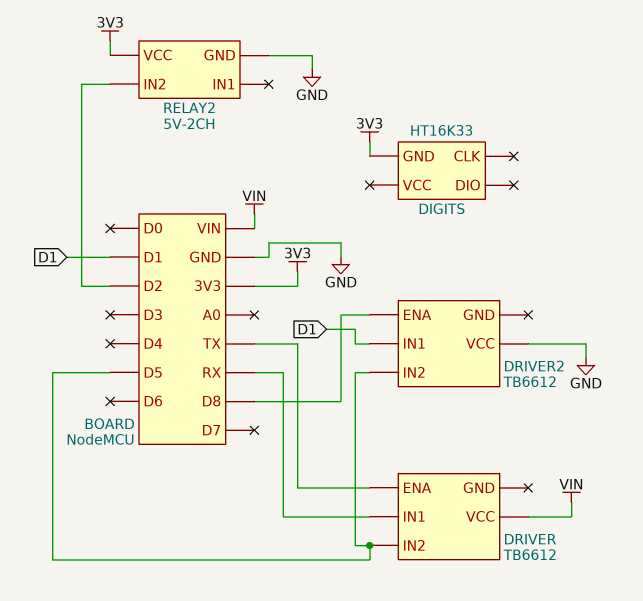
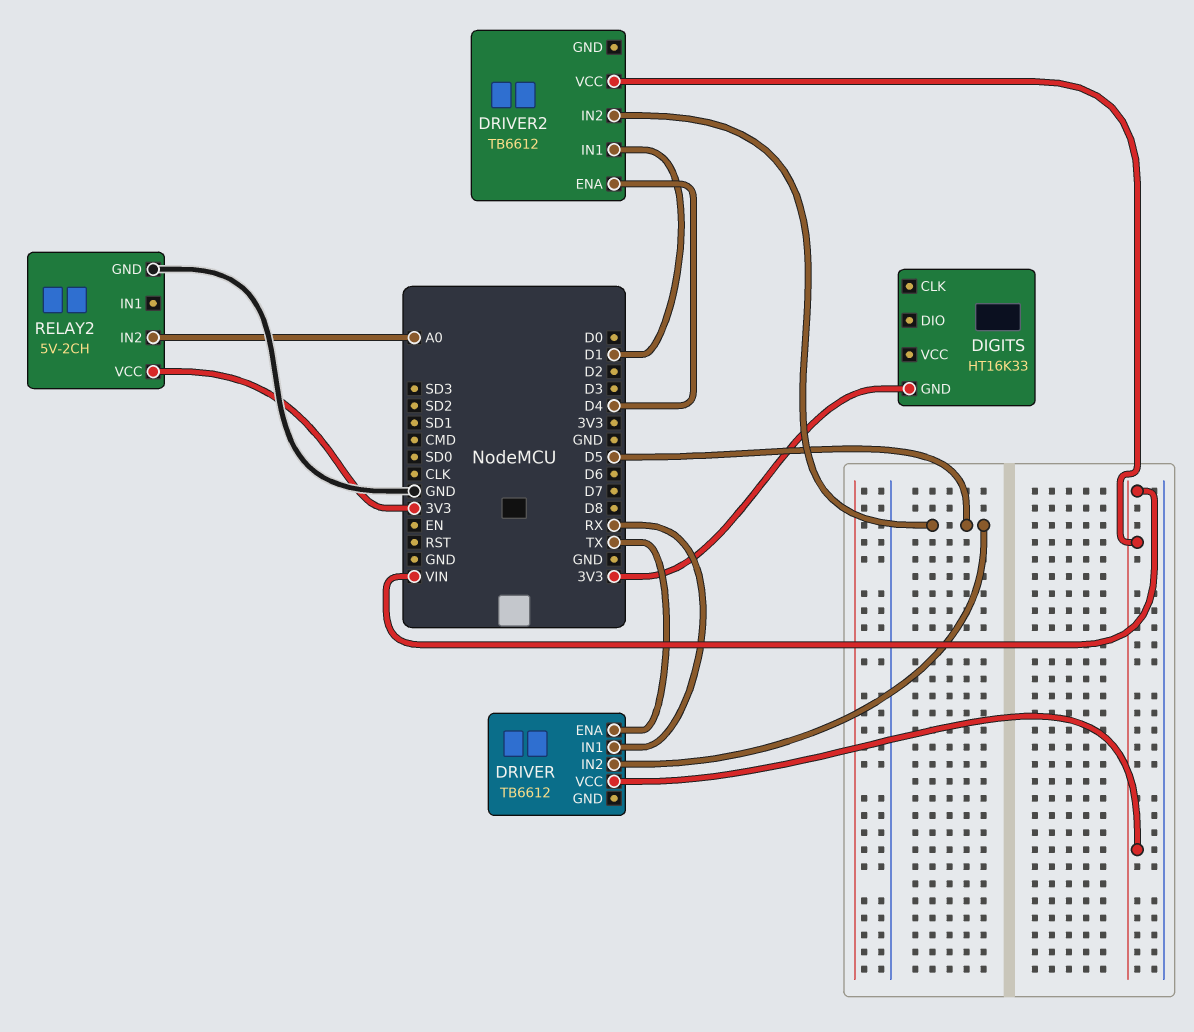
DRIVER2 pin ENA: D8 -> D4
DRIVER2 pin VCC: GND -> VIN
RELAY2 pin IN2: D2 -> A0

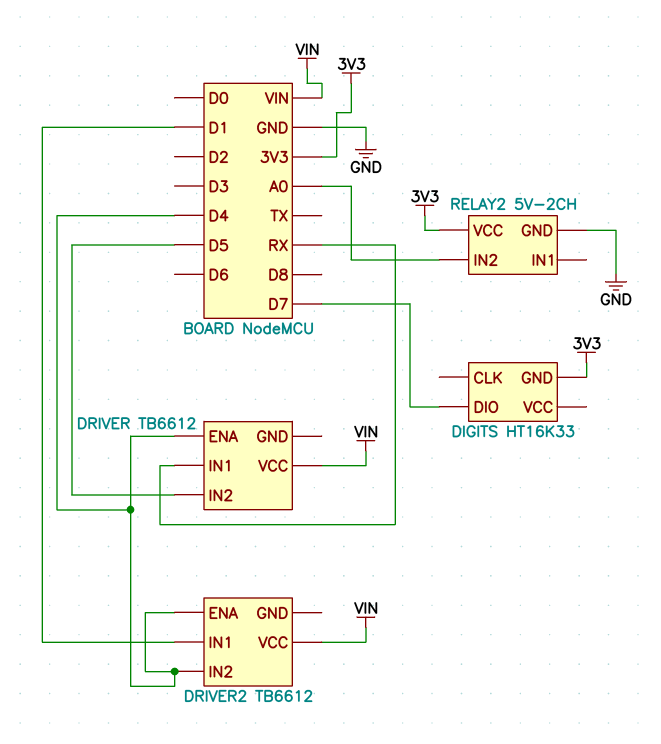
DIGITS pin DIO: none -> D7
DRIVER pin ENA: TX -> D4
DRIVER2 pin IN2: D5 -> D4

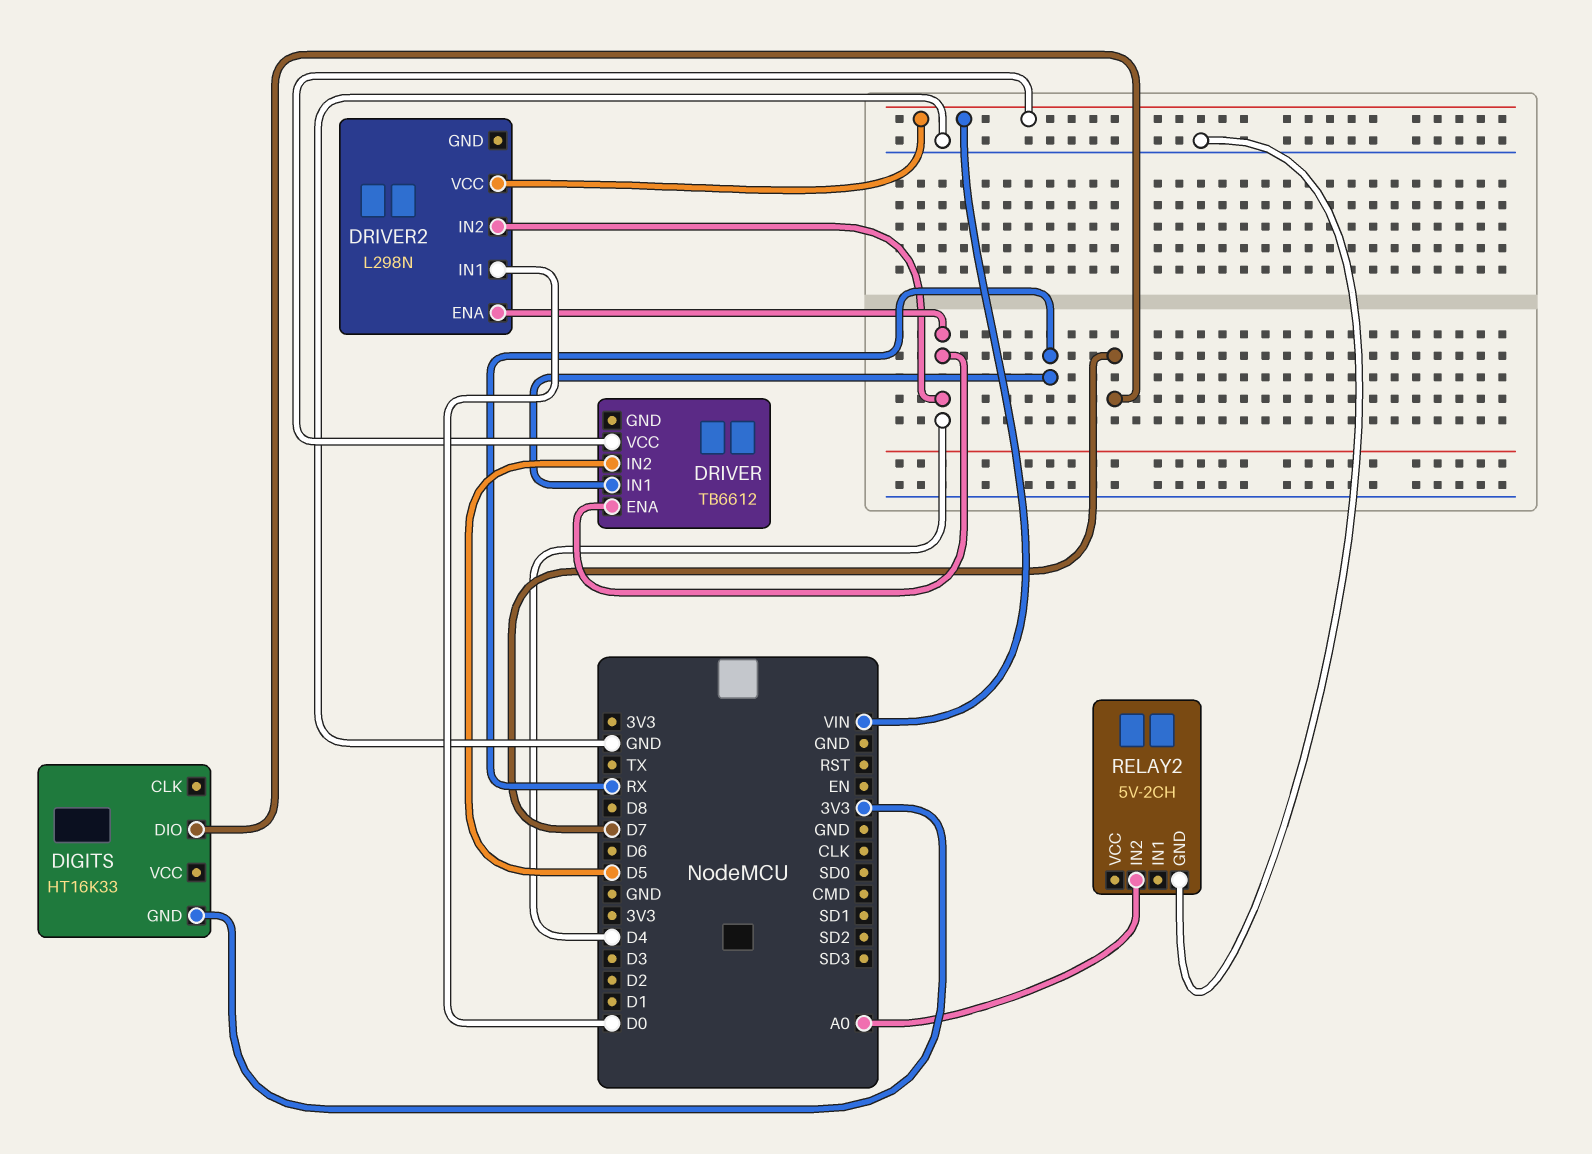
DRIVER2: TB6612 -> L298N
DRIVER2 pin IN1: D1 -> D0
RELAY2 pin VCC: 3V3 -> none

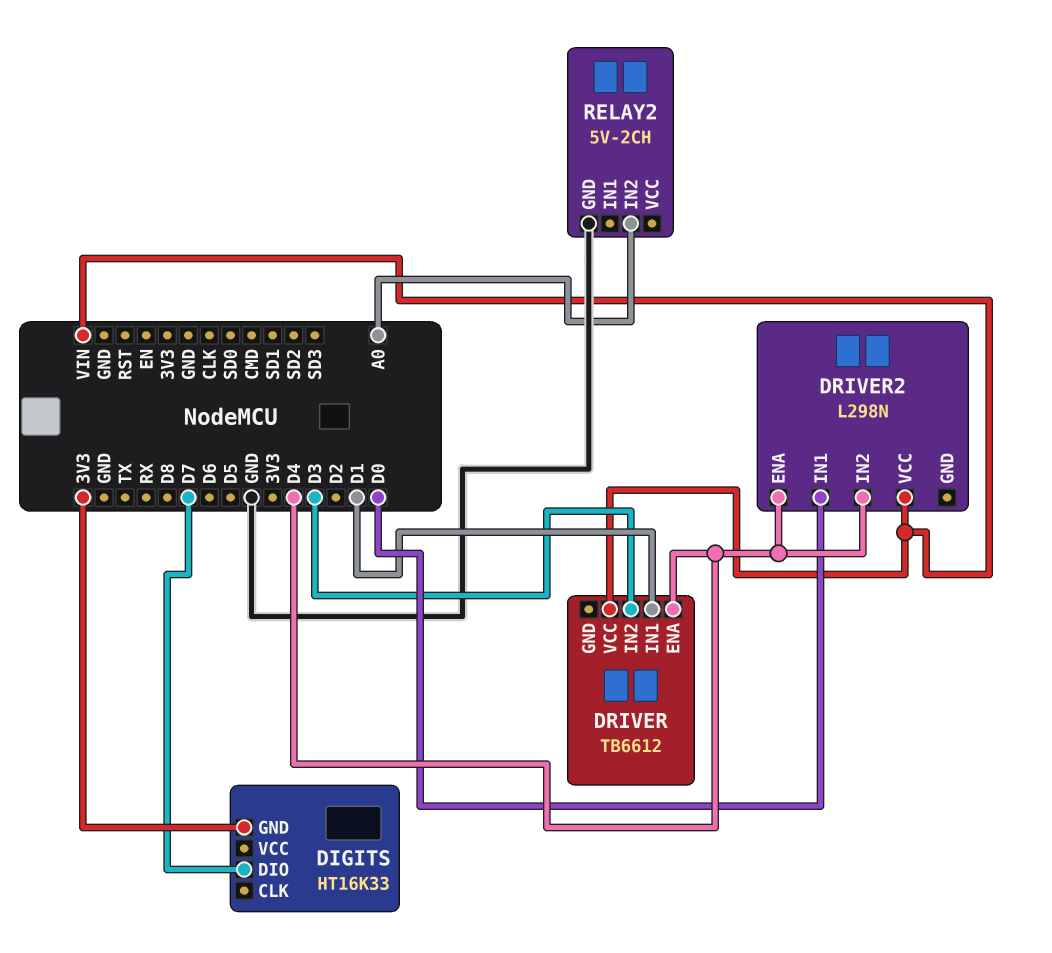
DRIVER pin IN1: RX -> D1
DRIVER pin IN2: D5 -> D3

